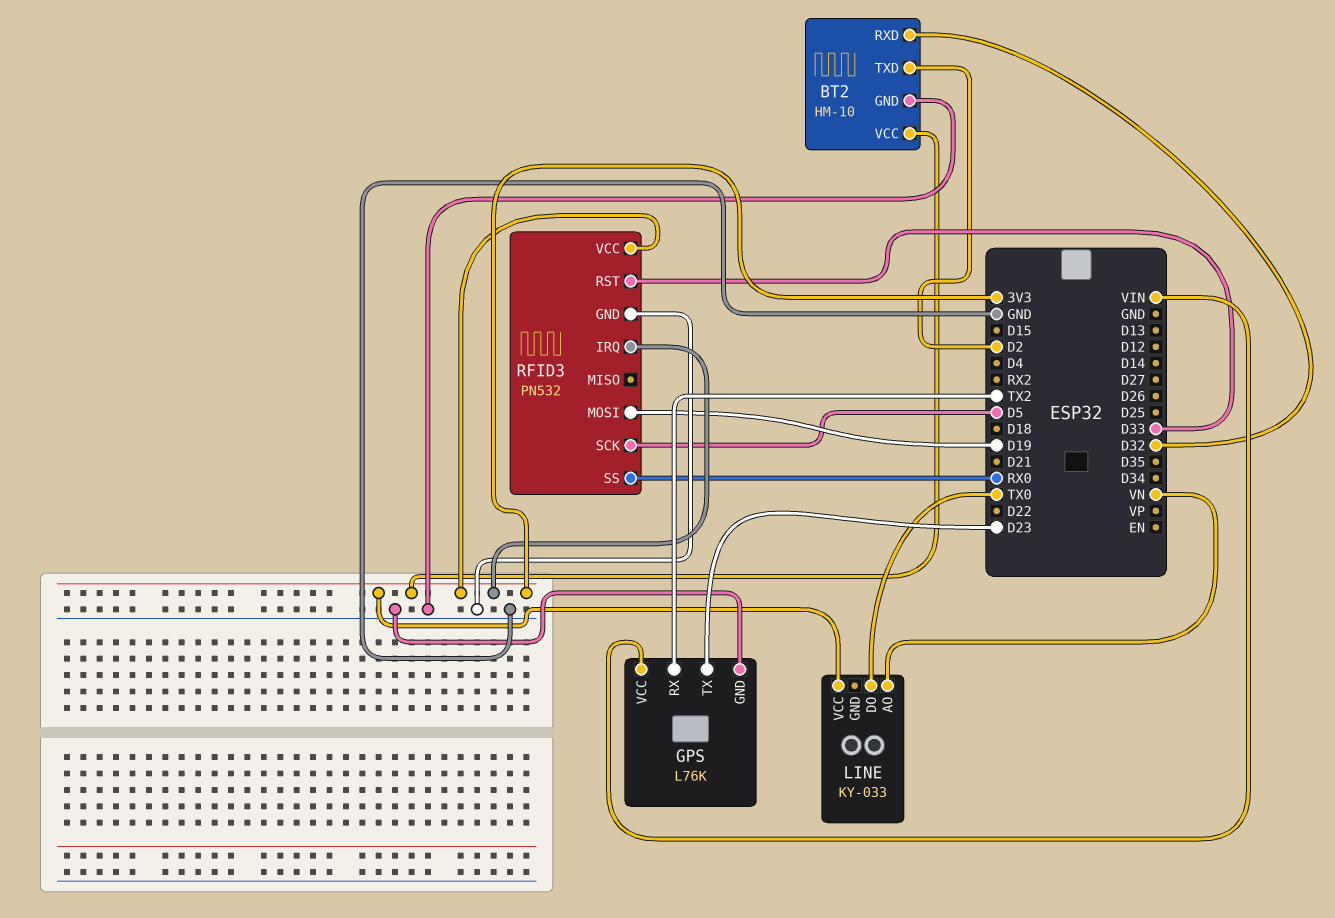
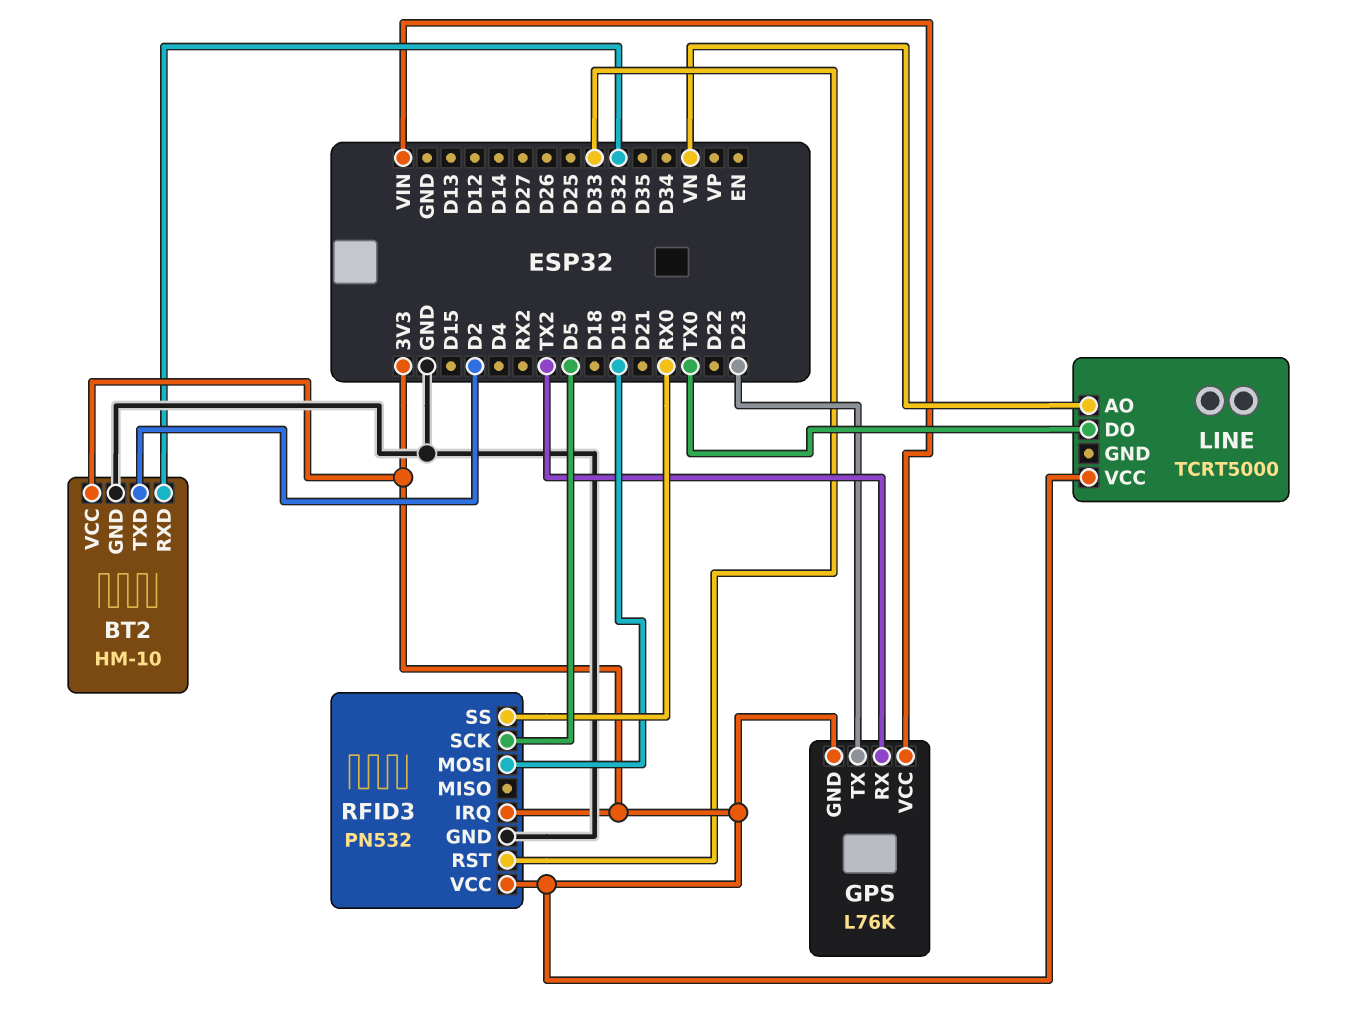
GPS pin GND: GND -> 3V3
LINE: KY-033 -> TCRT5000

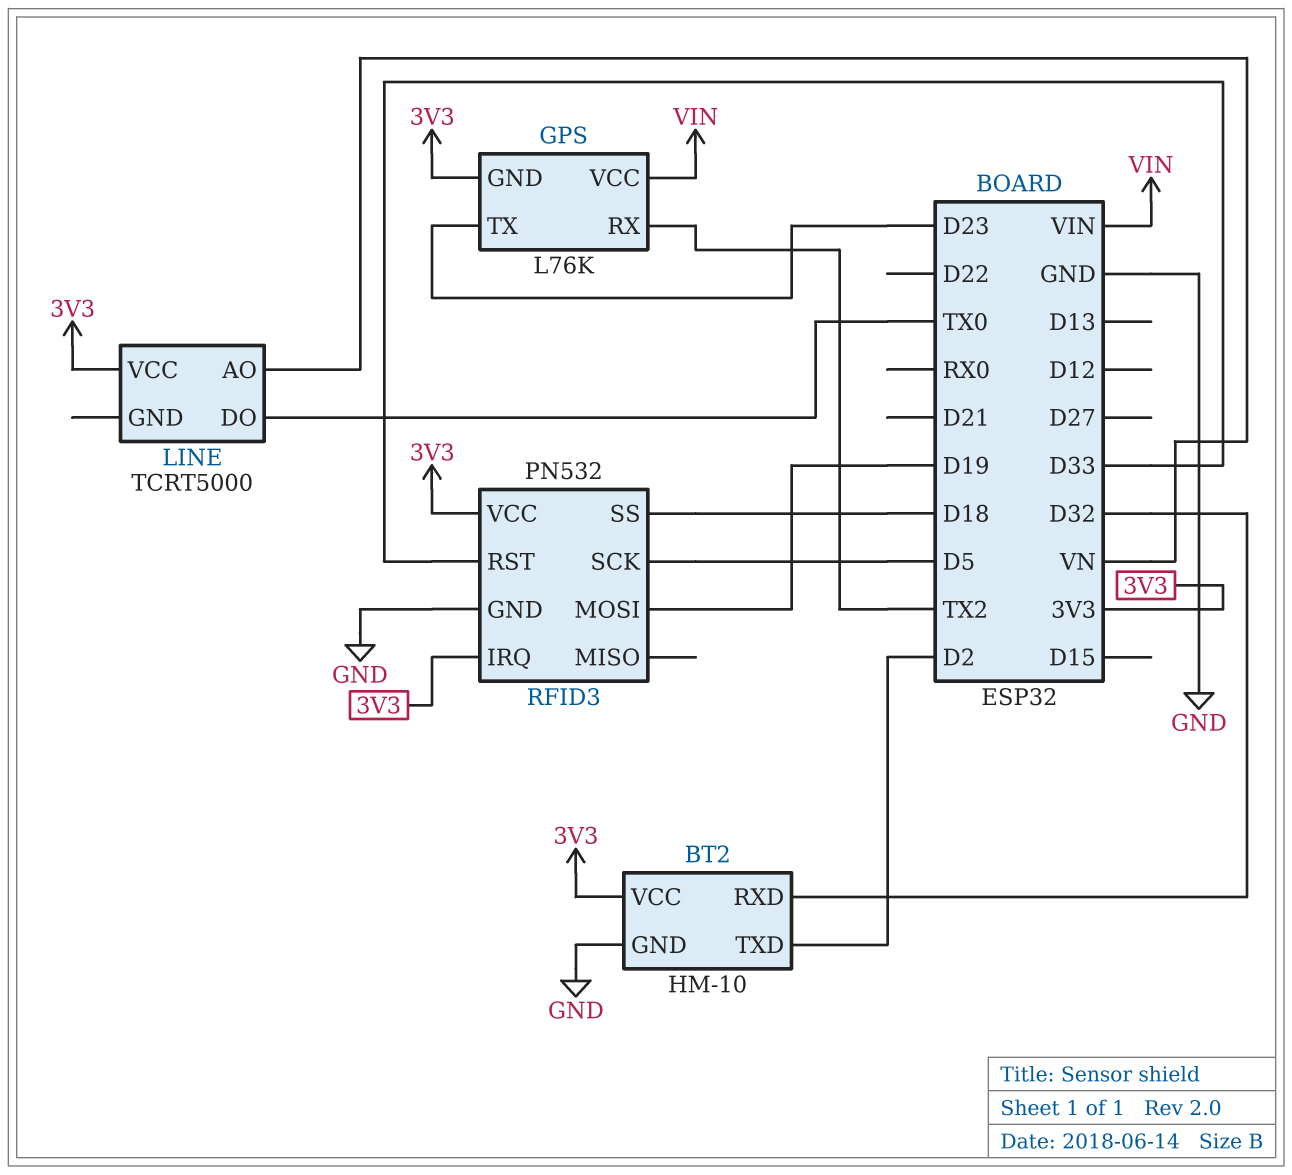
RFID3 pin SS: RX0 -> D18

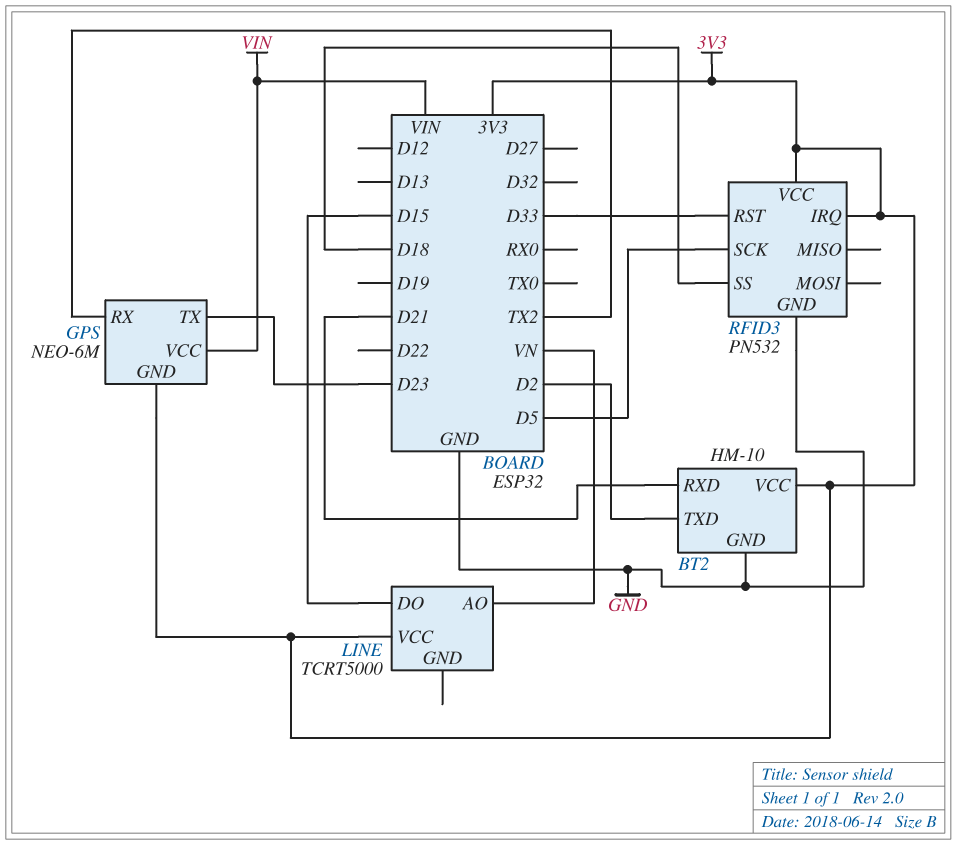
BT2 pin RXD: D32 -> D21
GPS: L76K -> NEO-6M
LINE pin DO: TX0 -> D15
RFID3 pin MOSI: D19 -> none

